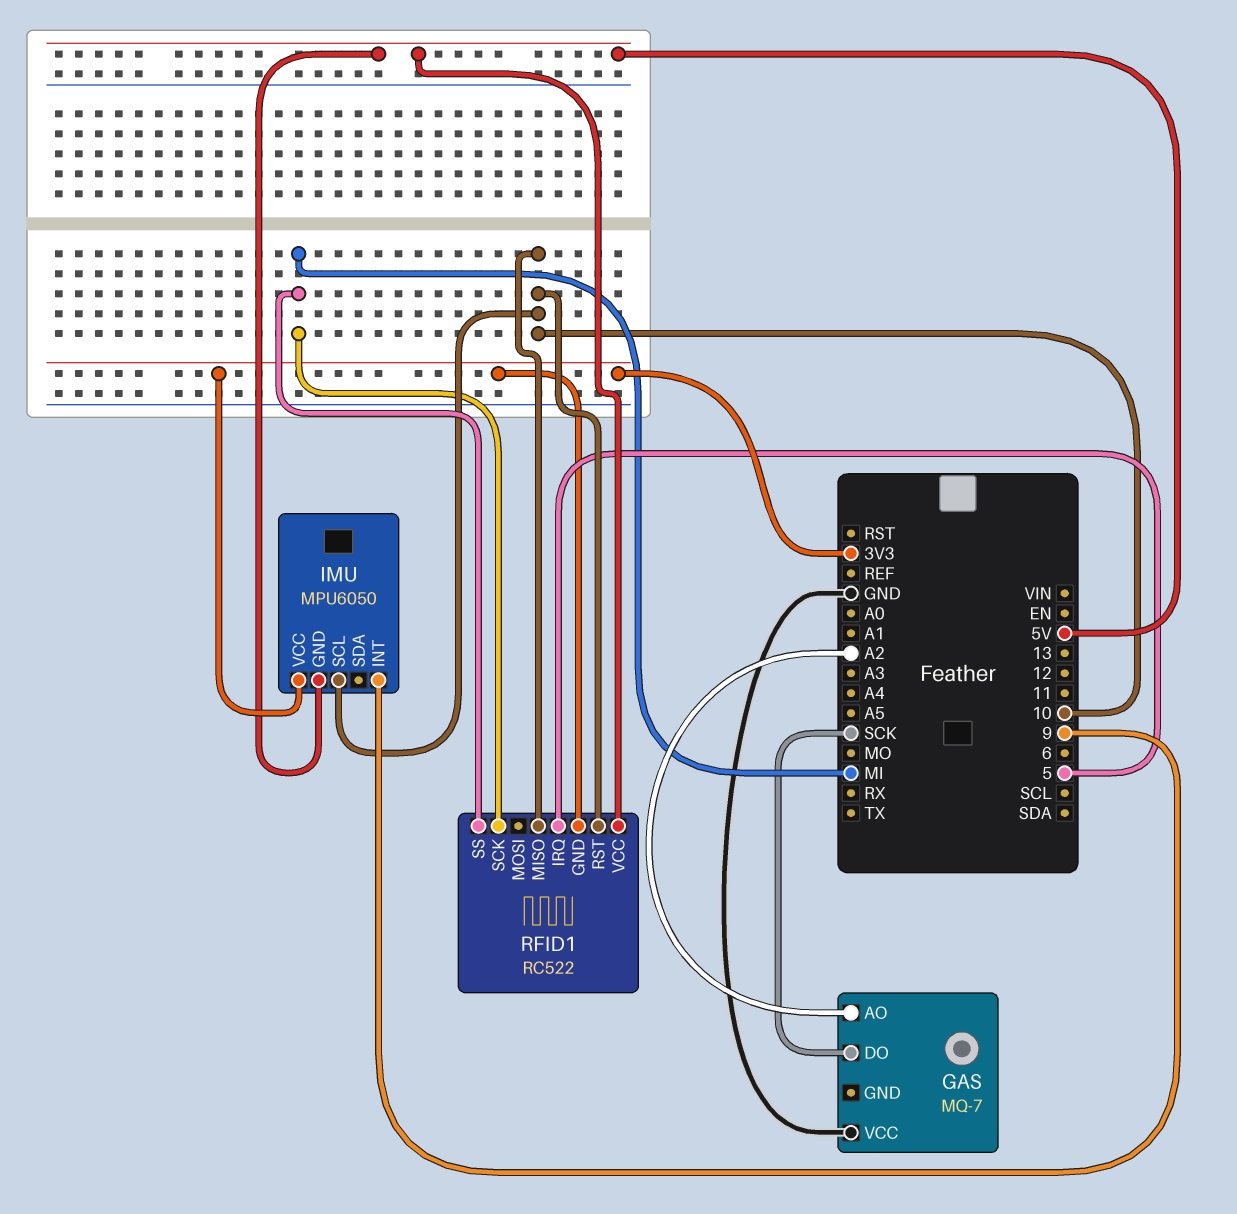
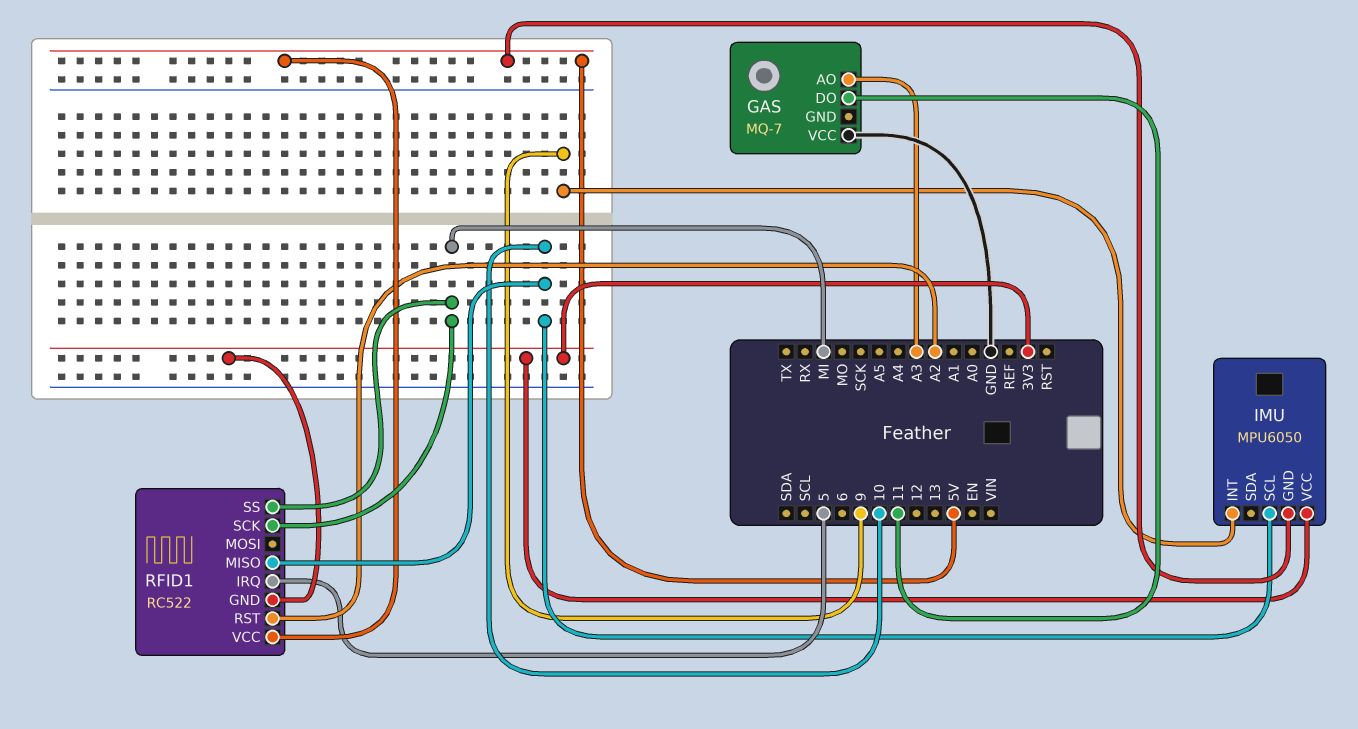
GAS pin AO: A2 -> A3
GAS pin DO: SCK -> 11
RFID1 pin RST: 10 -> A2

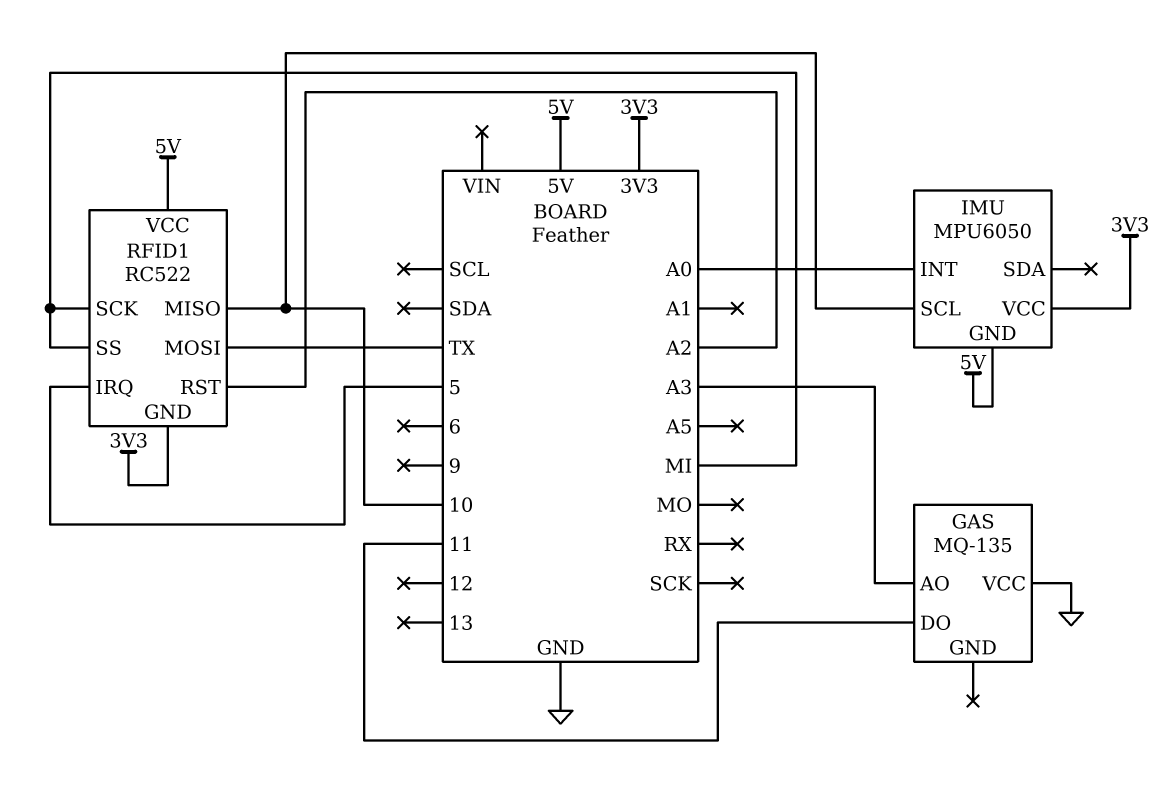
GAS: MQ-7 -> MQ-135
IMU pin INT: 9 -> A0
RFID1 pin MOSI: none -> TX

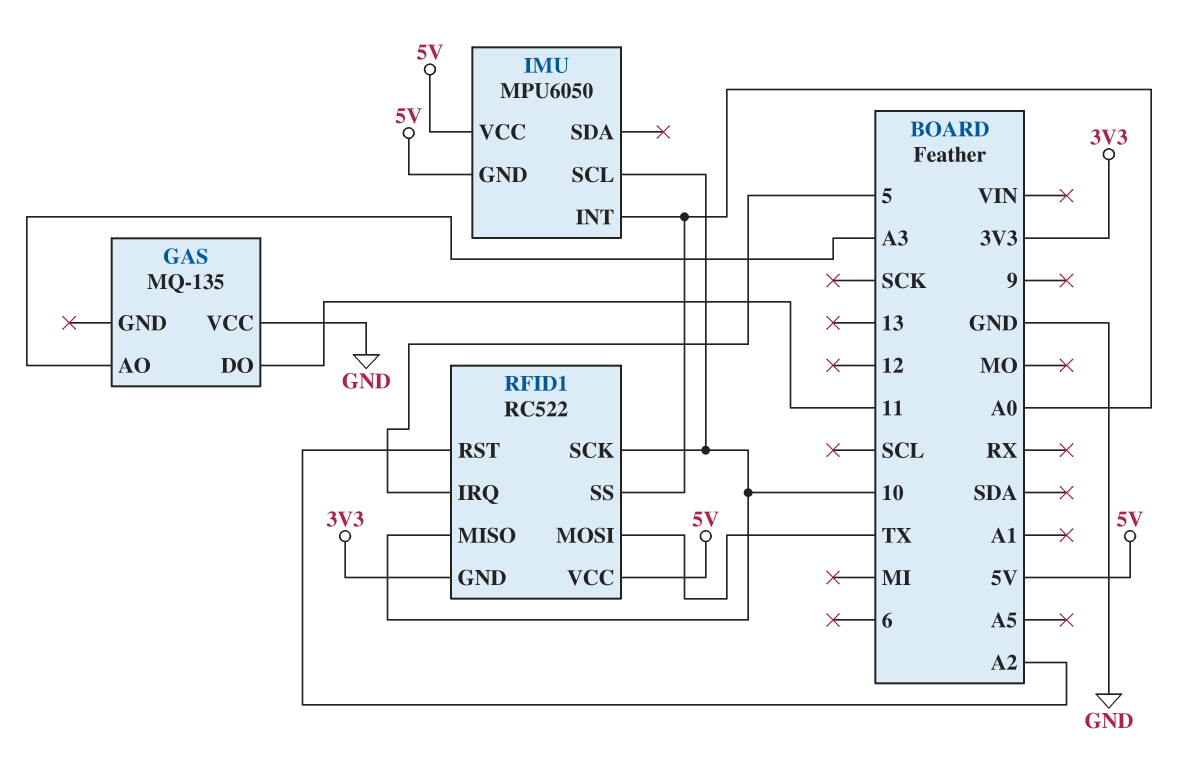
IMU pin VCC: 3V3 -> 5V
RFID1 pin SCK: MI -> 10
RFID1 pin SS: MI -> A0

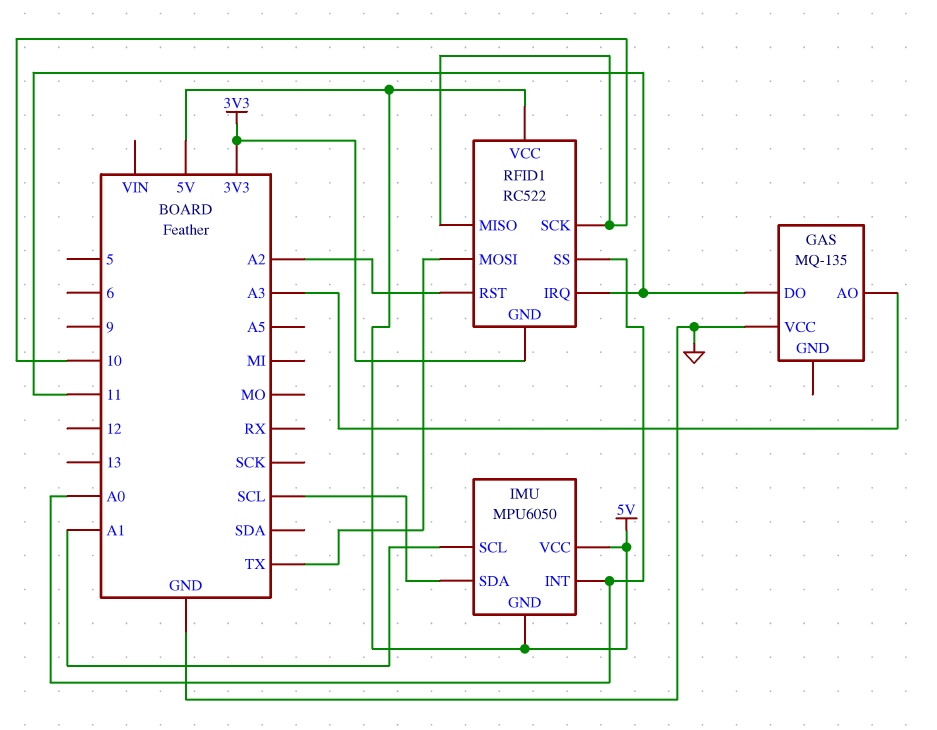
IMU pin SCL: 10 -> A1
IMU pin SDA: none -> SCL
RFID1 pin IRQ: 5 -> 11

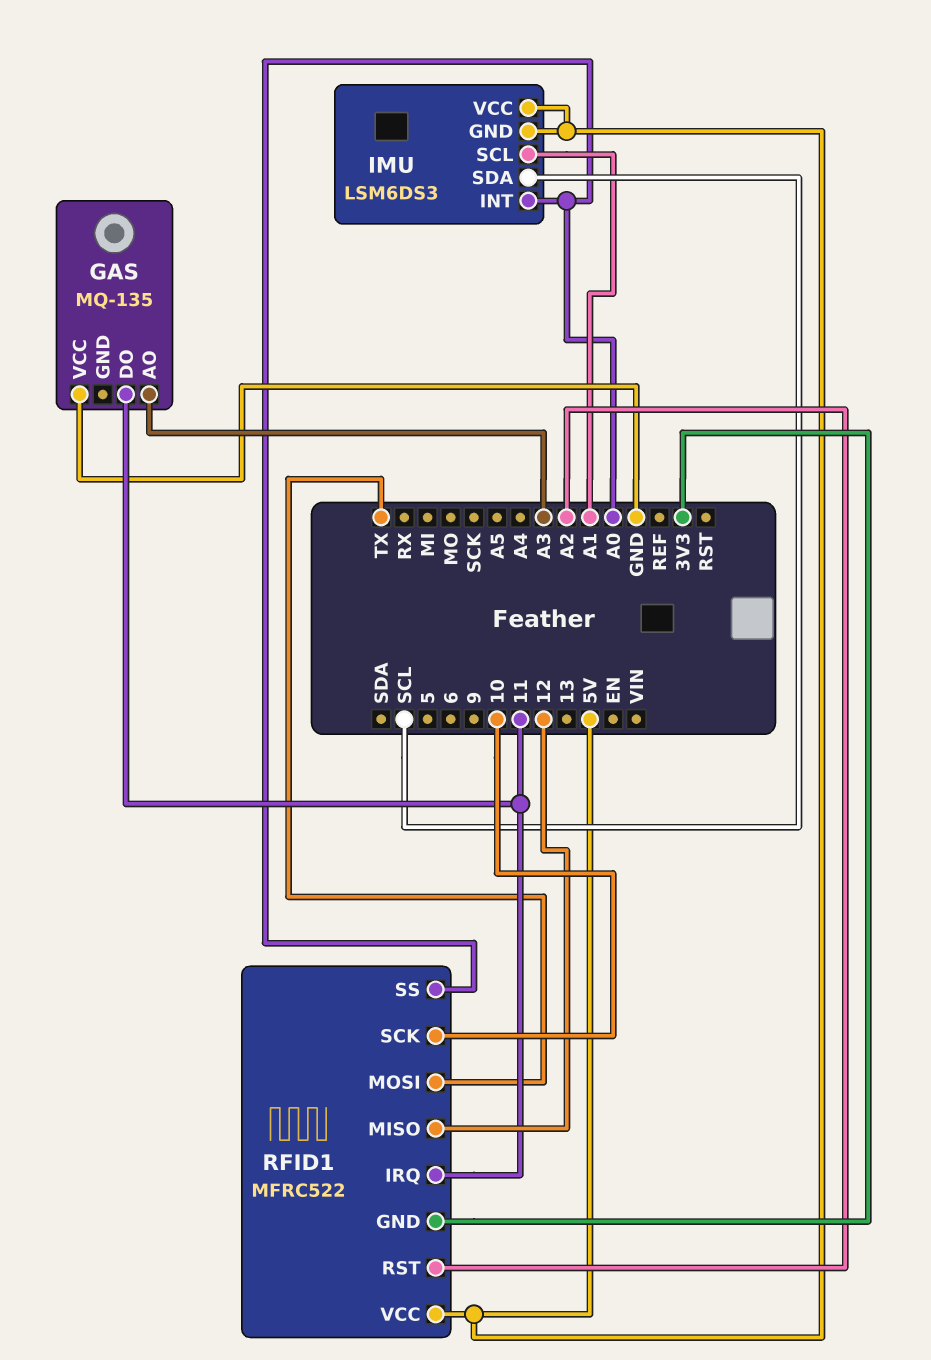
IMU: MPU6050 -> LSM6DS3
RFID1: RC522 -> MFRC522
RFID1 pin MISO: 10 -> 12

